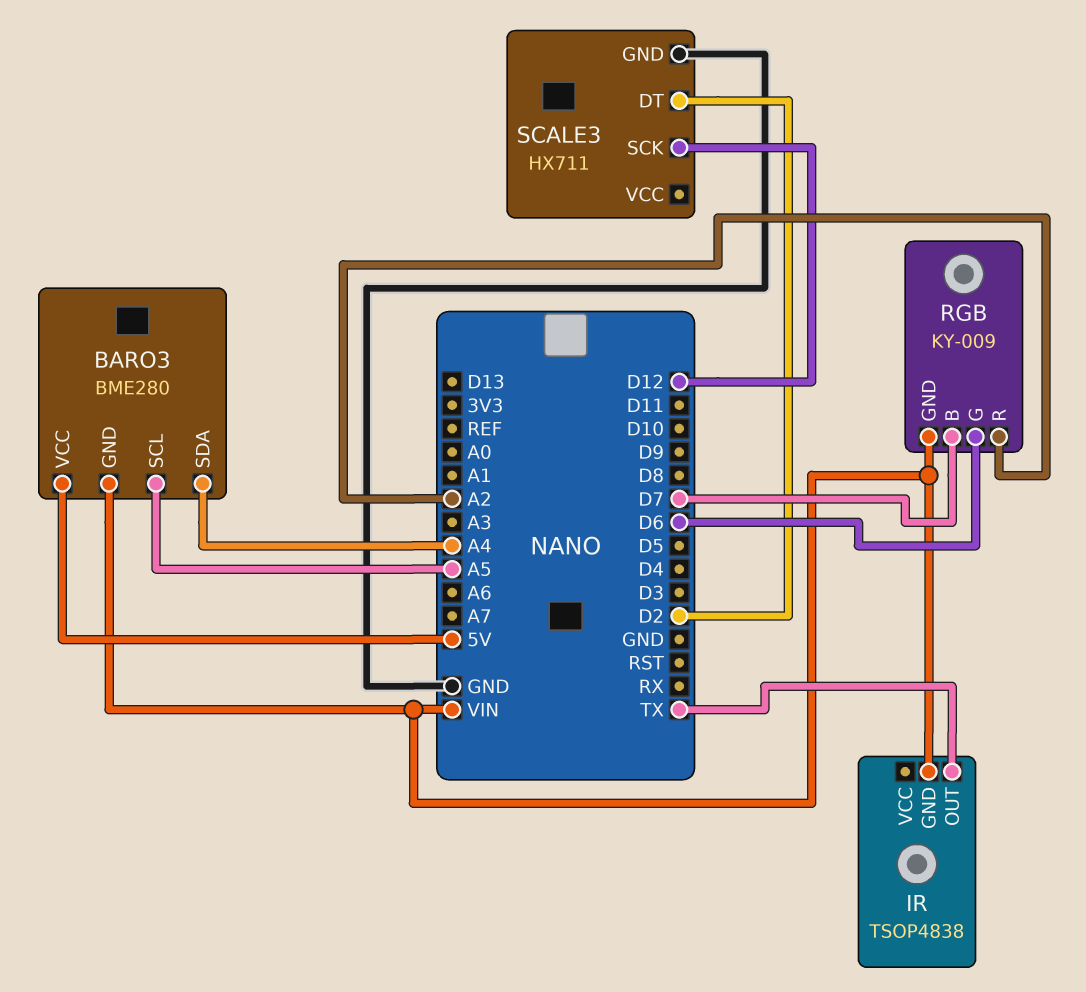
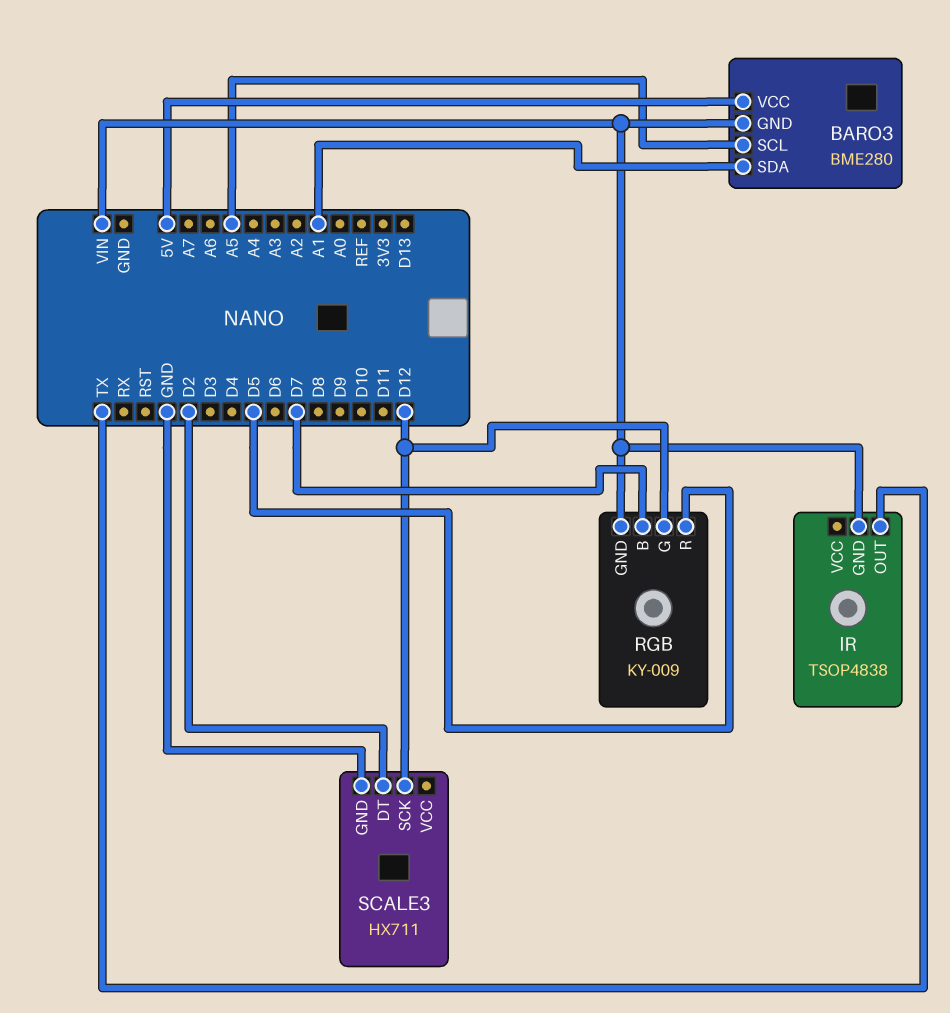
BARO3 pin SDA: A4 -> A1
RGB pin G: D6 -> D12
RGB pin R: A2 -> D5

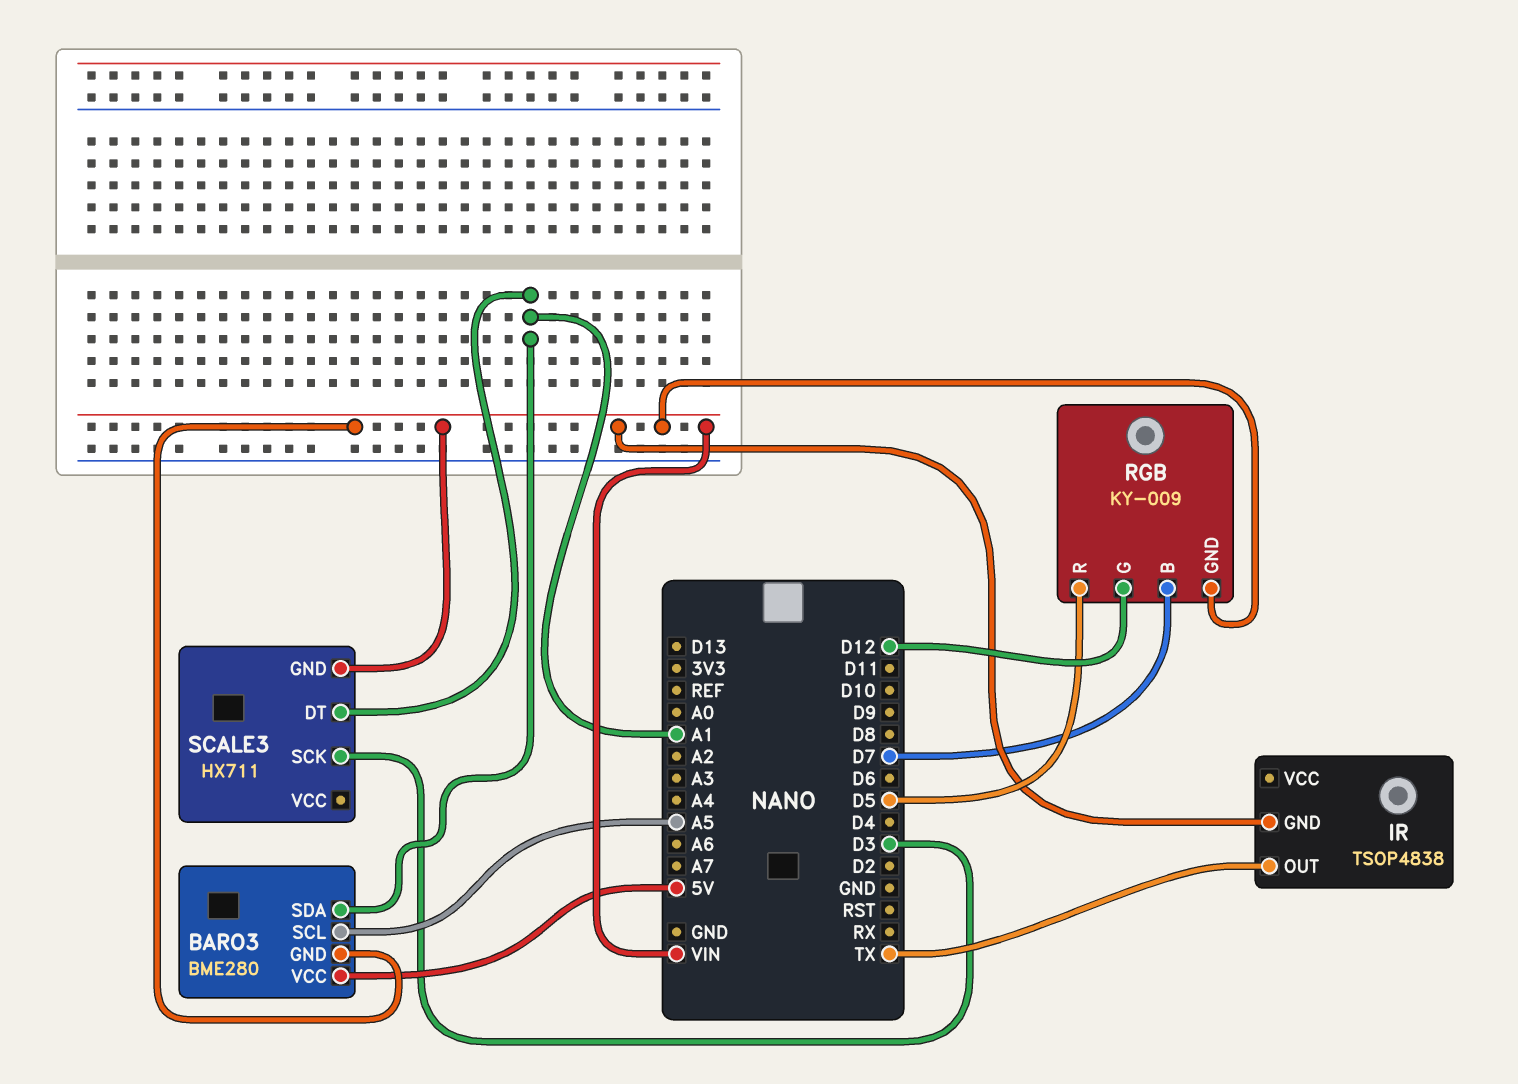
SCALE3 pin DT: D2 -> A1
SCALE3 pin GND: GND -> VIN
SCALE3 pin SCK: D12 -> D3

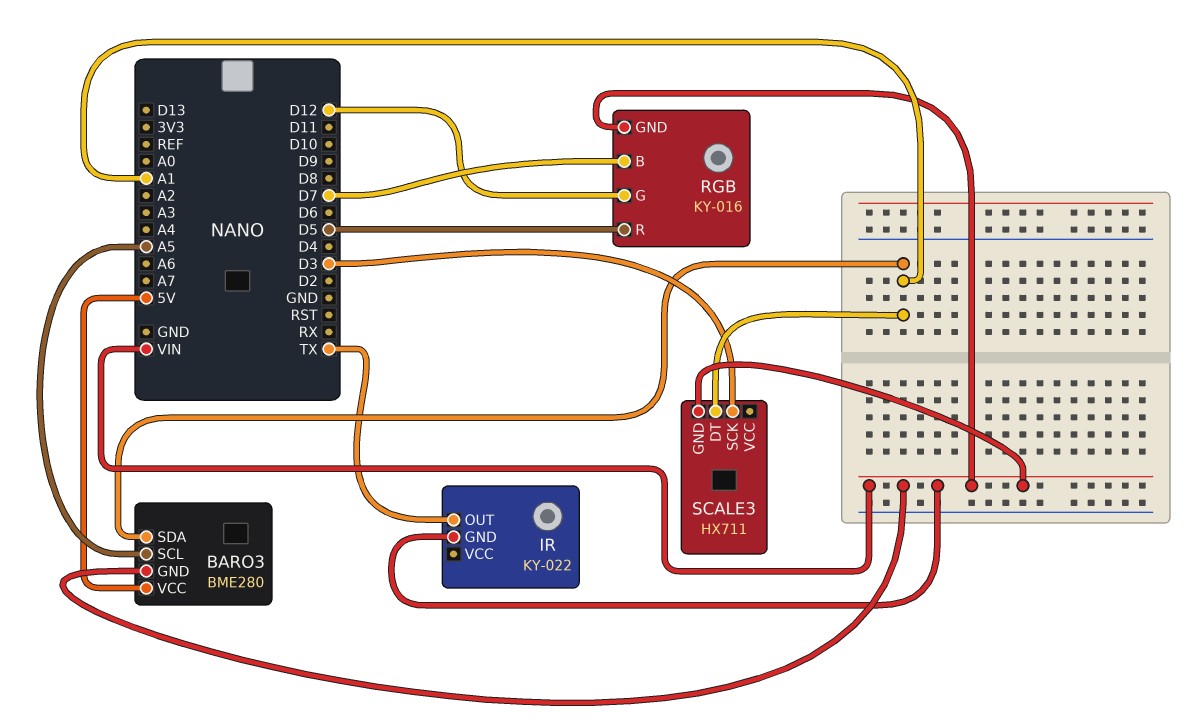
IR: TSOP4838 -> KY-022
RGB: KY-009 -> KY-016

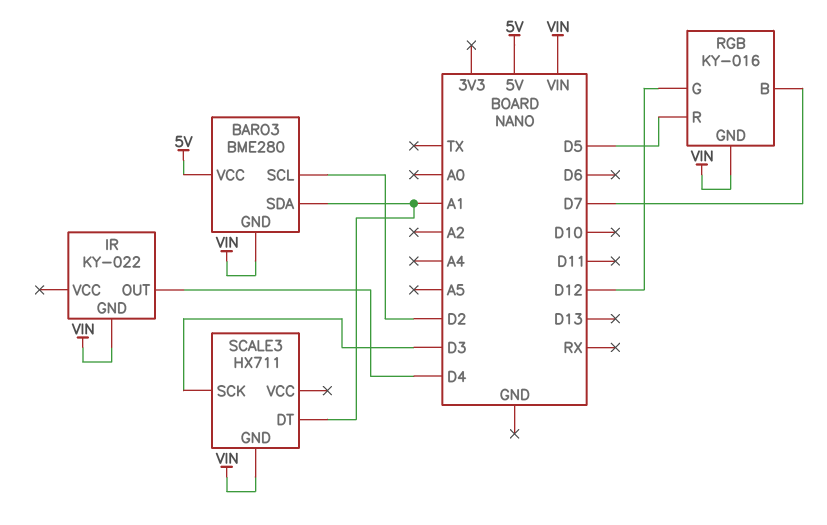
BARO3 pin SCL: A5 -> D2
IR pin OUT: TX -> D4

